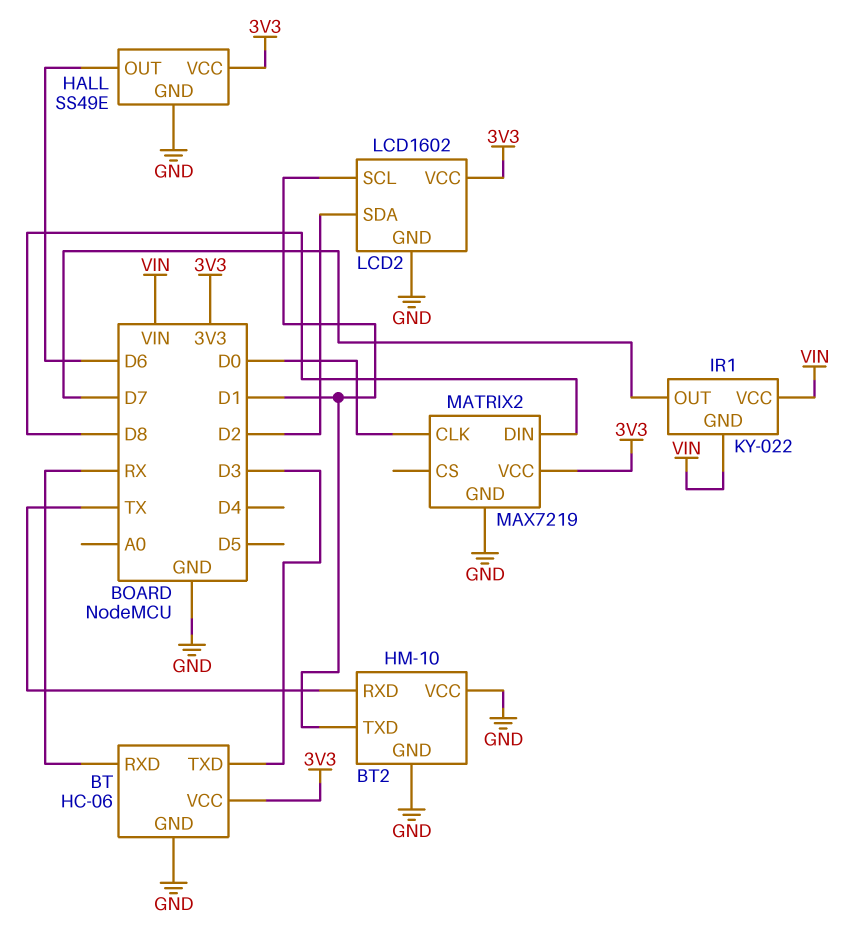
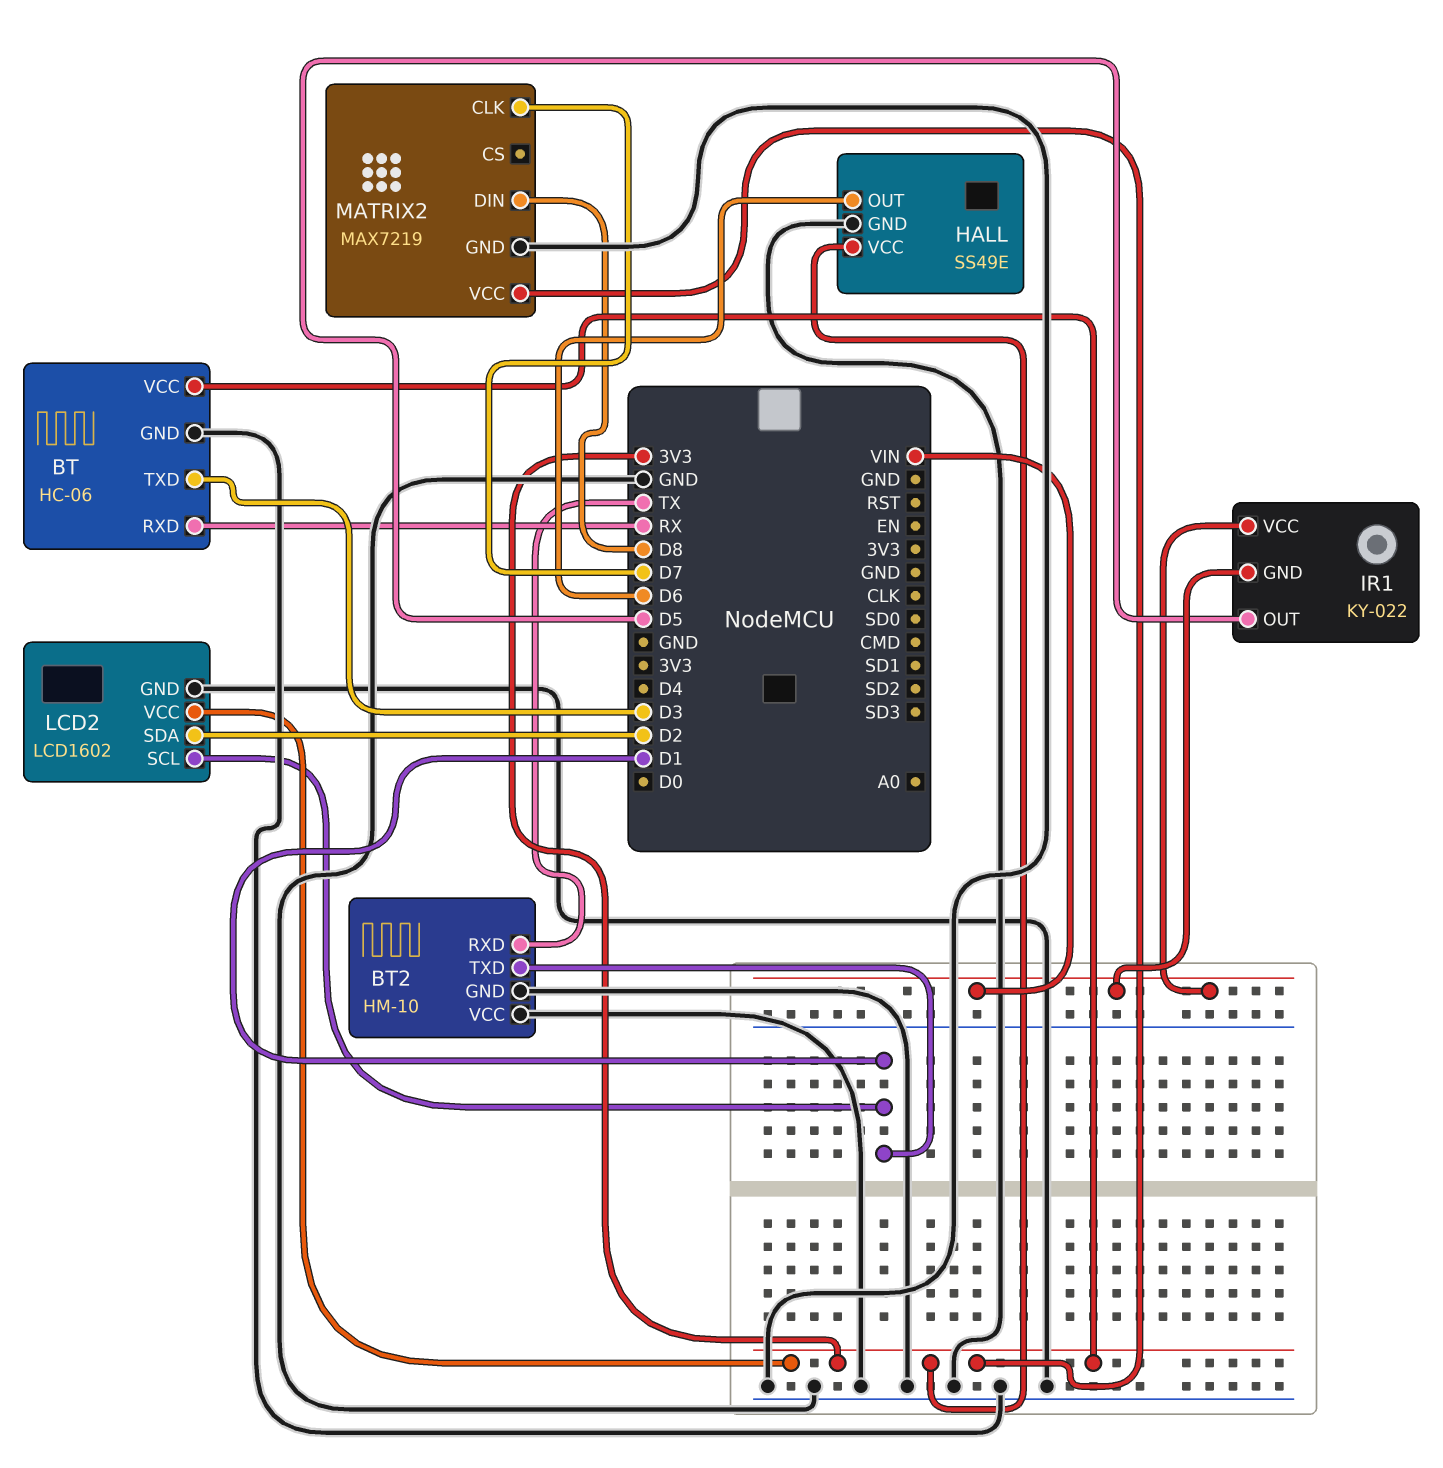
IR1 pin OUT: D7 -> D5
MATRIX2 pin CLK: D0 -> D7

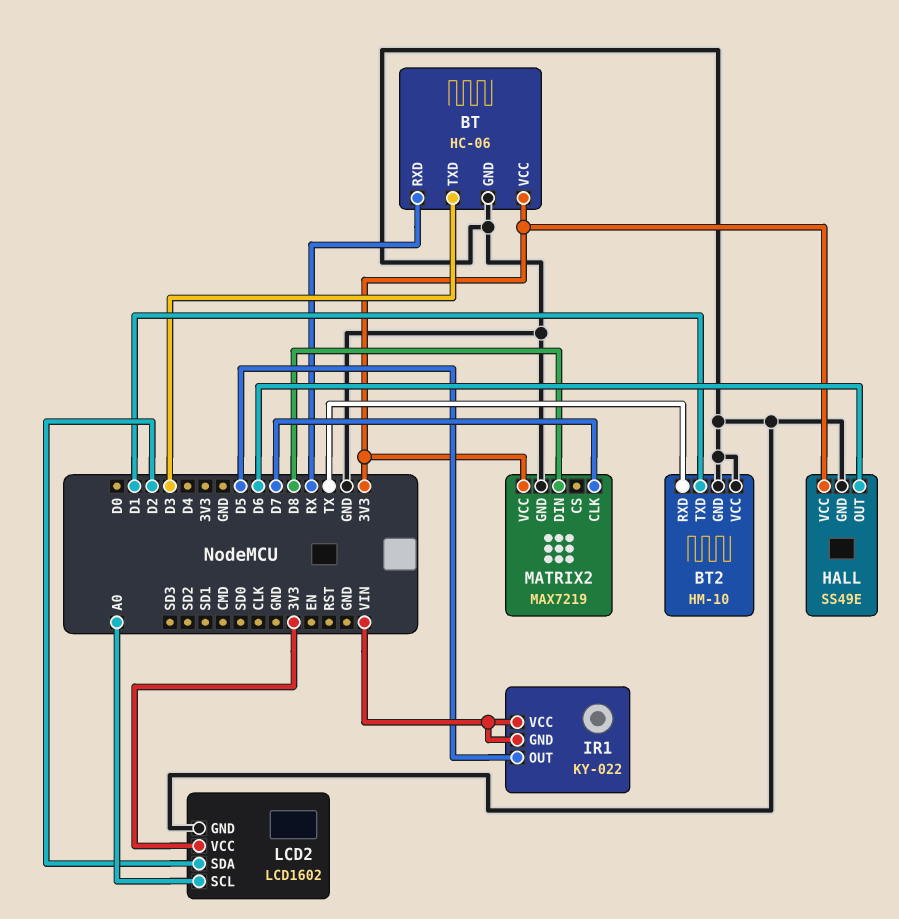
LCD2 pin SCL: D1 -> A0

